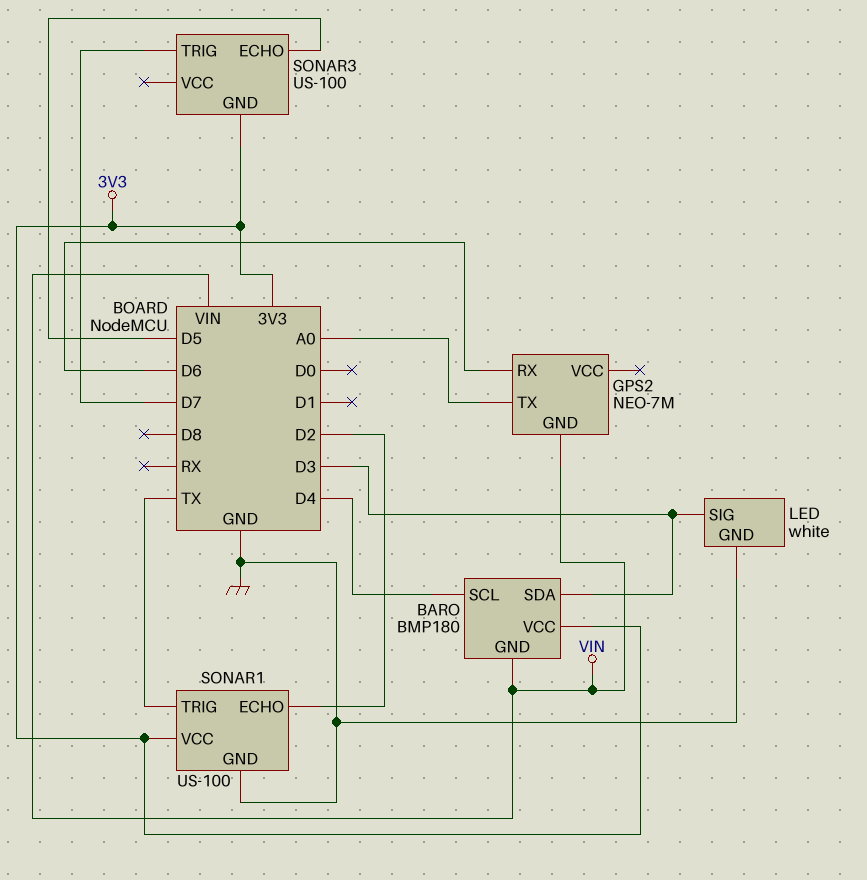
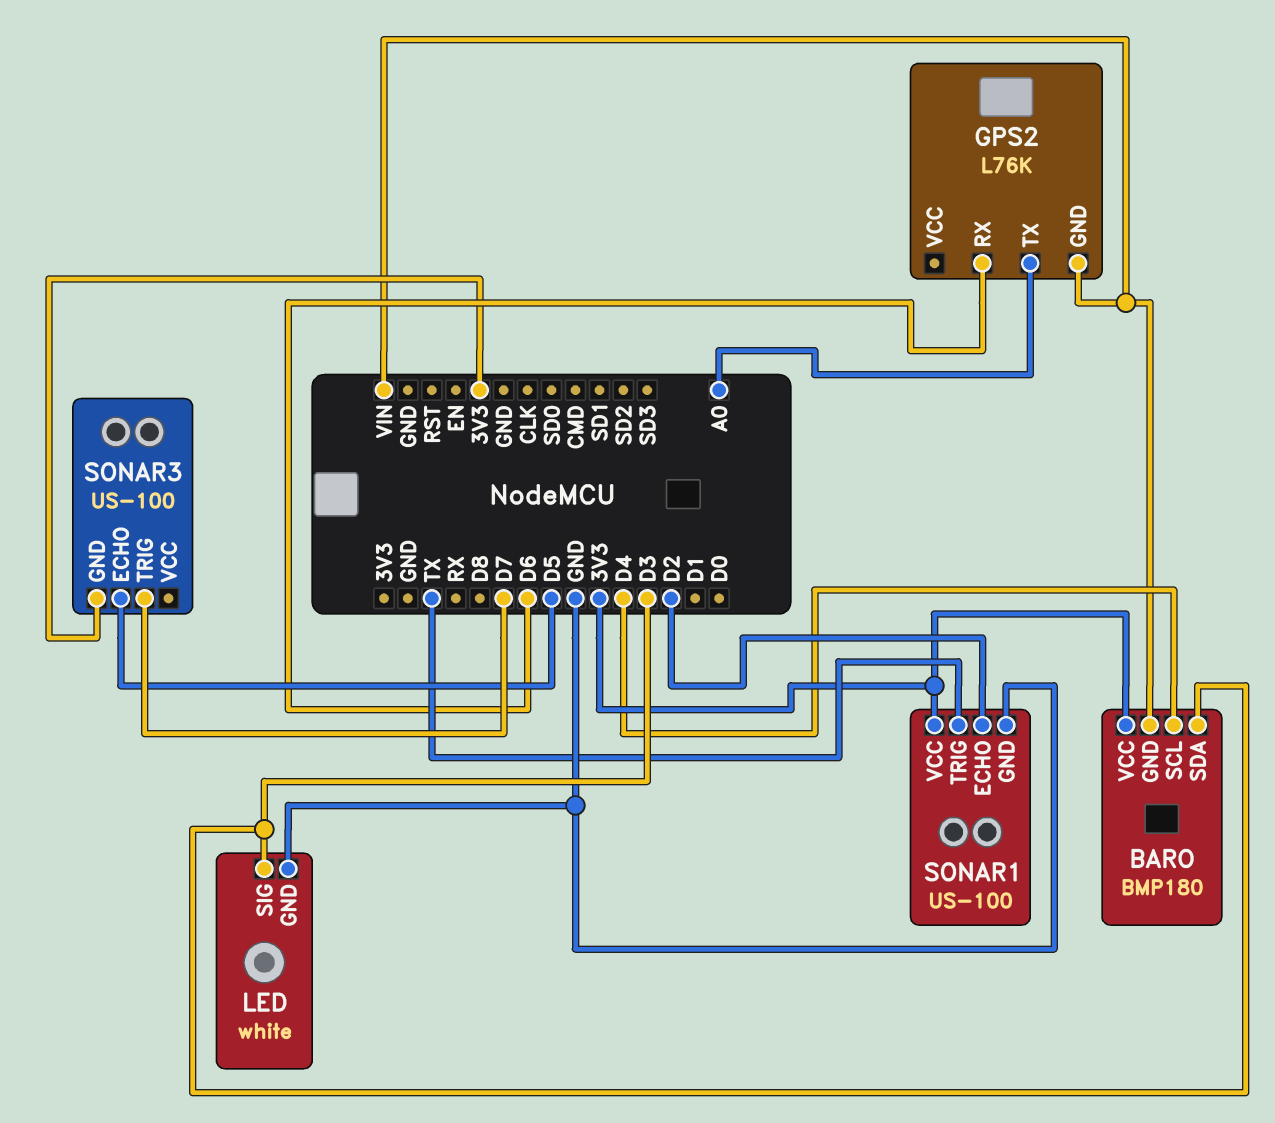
GPS2: NEO-7M -> L76K

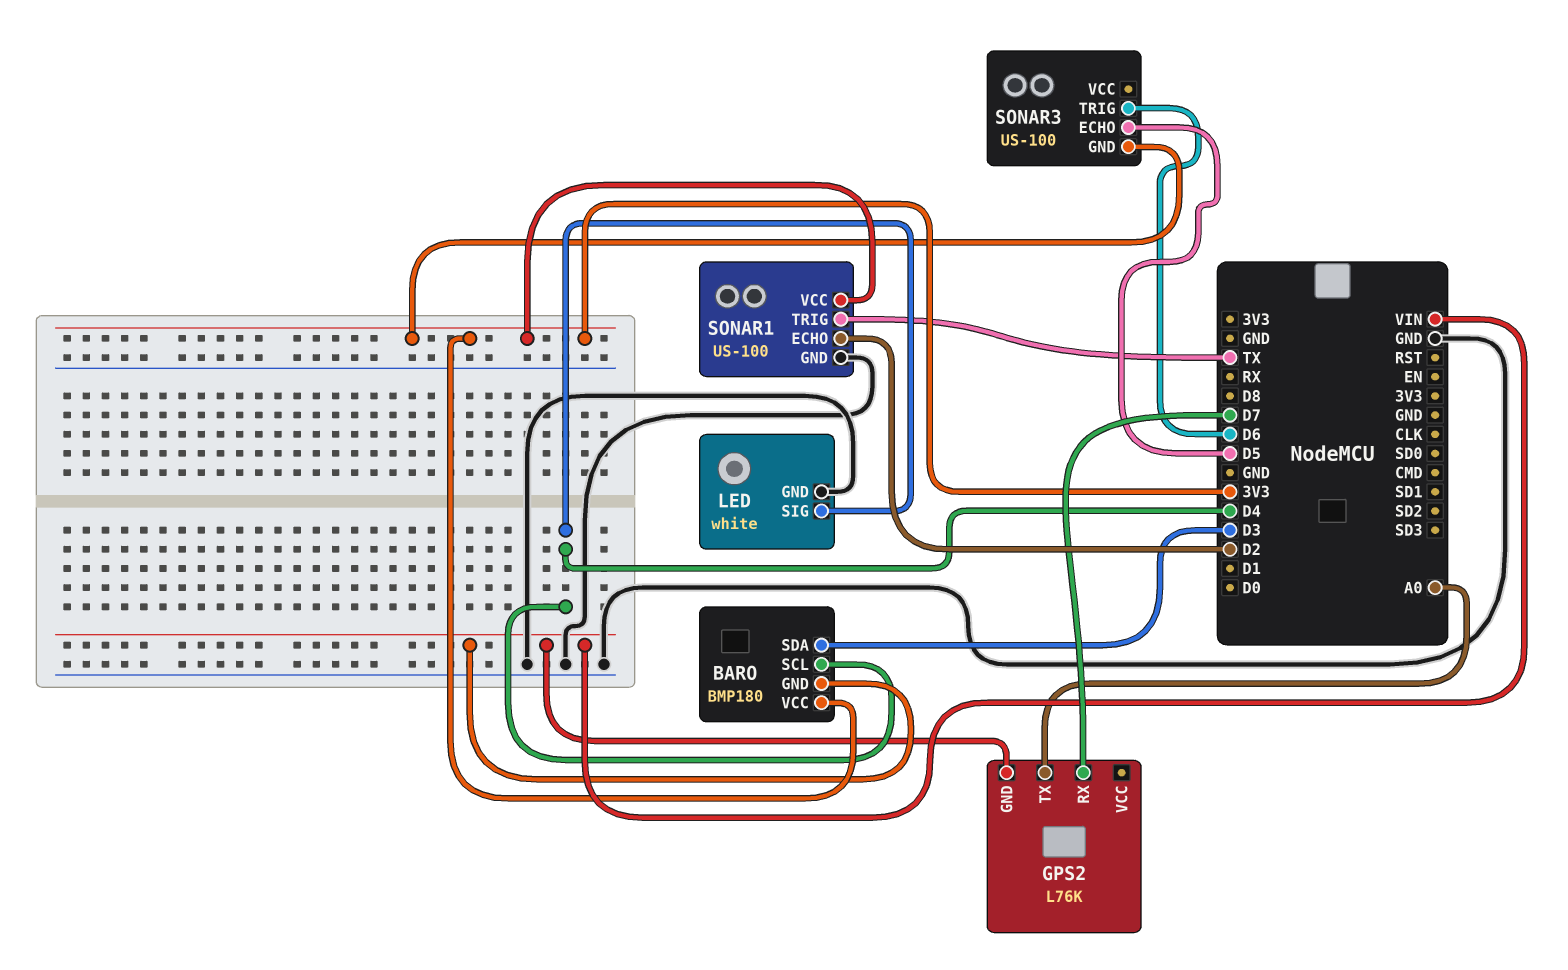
GPS2 pin RX: D6 -> D7
LED pin SIG: D3 -> D4
SONAR3 pin TRIG: D7 -> D6

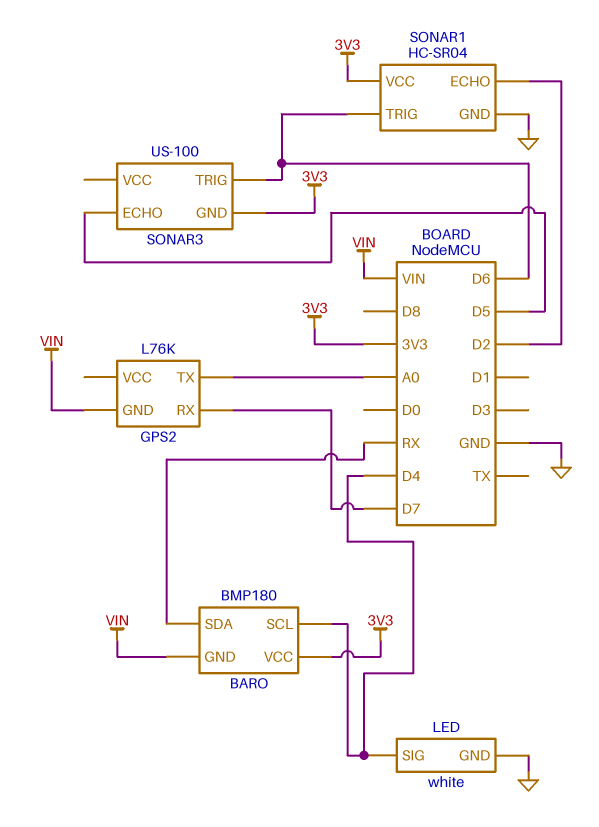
BARO pin SDA: D3 -> RX
SONAR1: US-100 -> HC-SR04
SONAR1 pin TRIG: TX -> D6

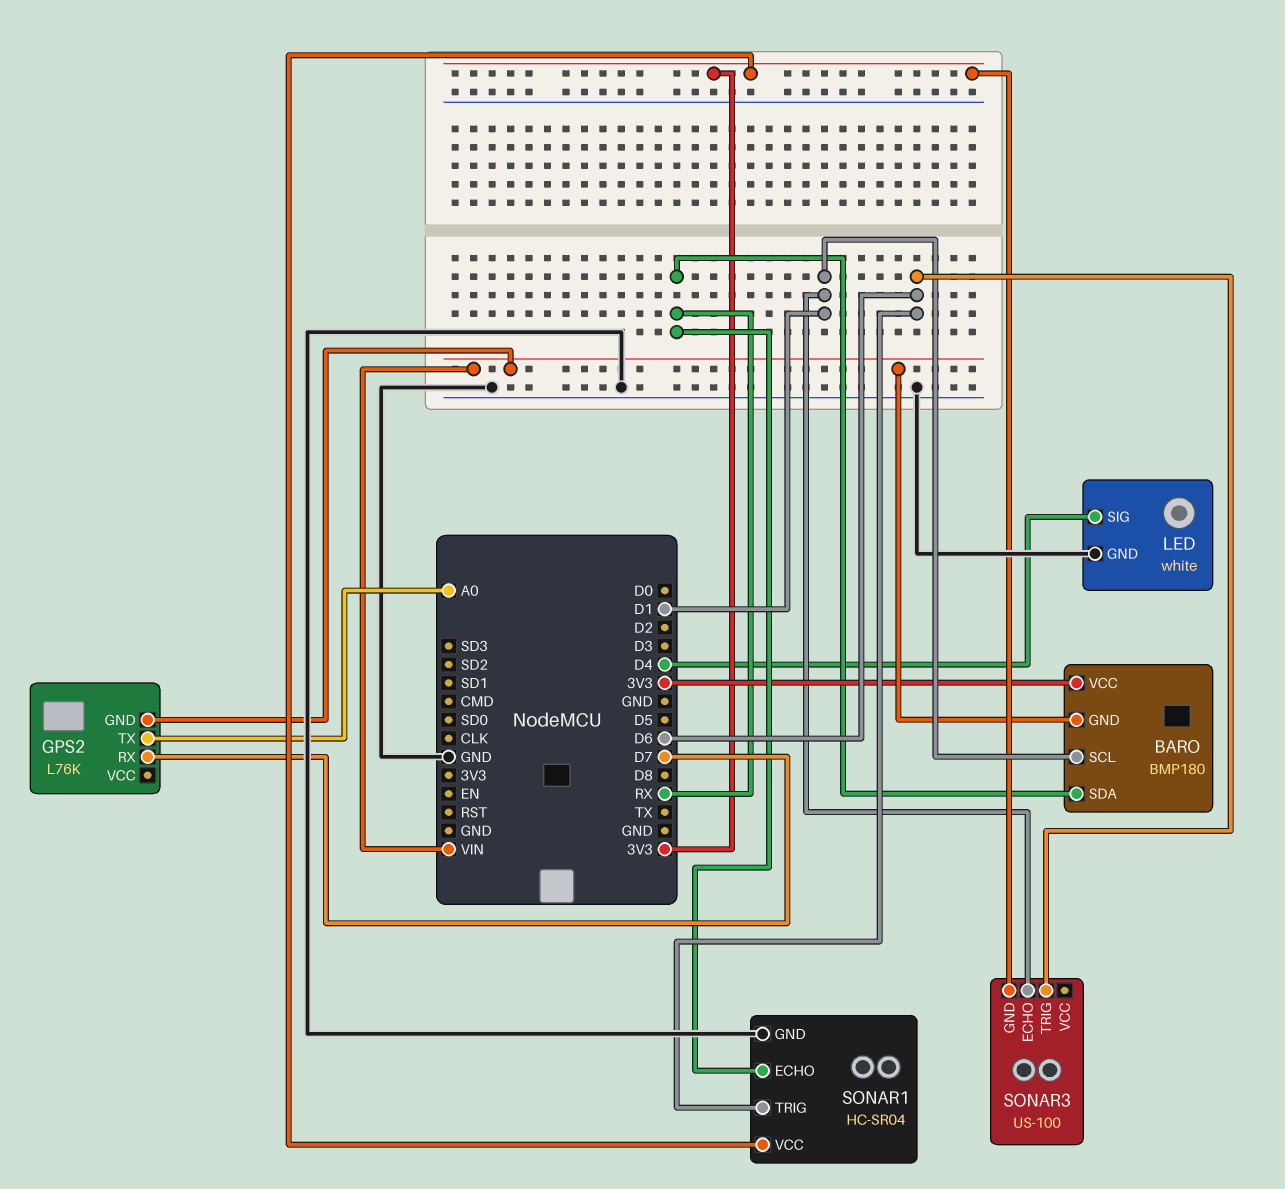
BARO pin SCL: D4 -> D1
SONAR1 pin ECHO: D2 -> RX
SONAR3 pin ECHO: D5 -> D1

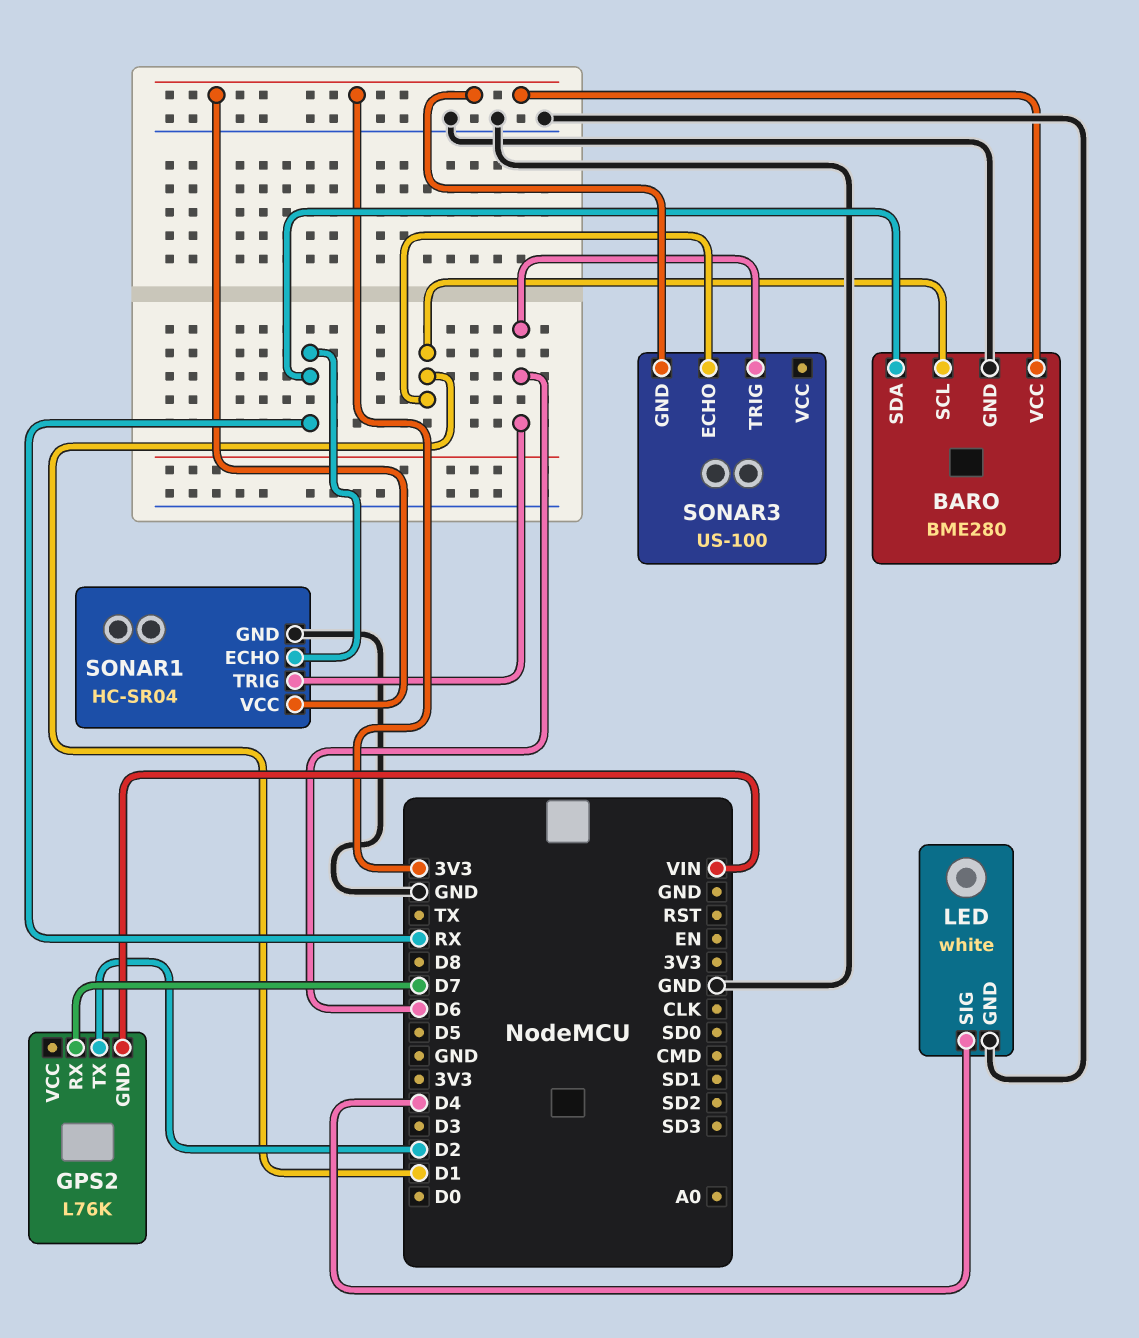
BARO: BMP180 -> BME280
BARO pin GND: VIN -> GND
GPS2 pin TX: A0 -> D2

